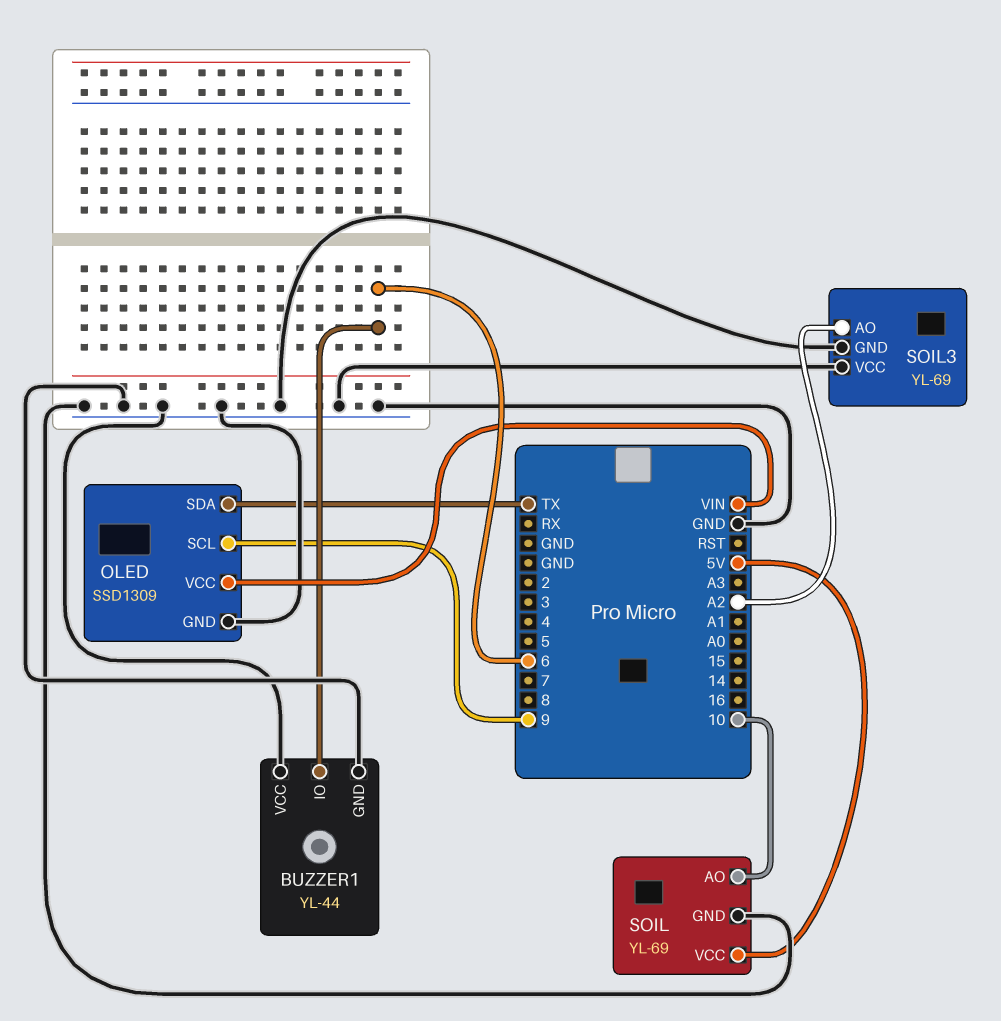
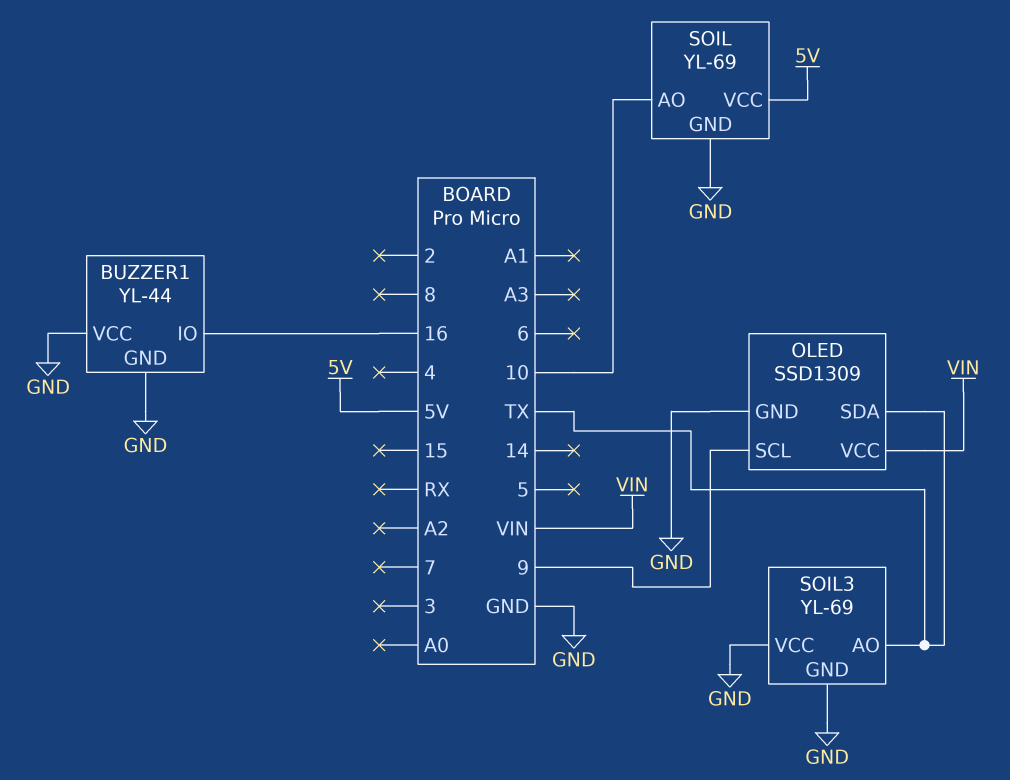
BUZZER1 pin IO: 6 -> 16
SOIL3 pin AO: A2 -> TX

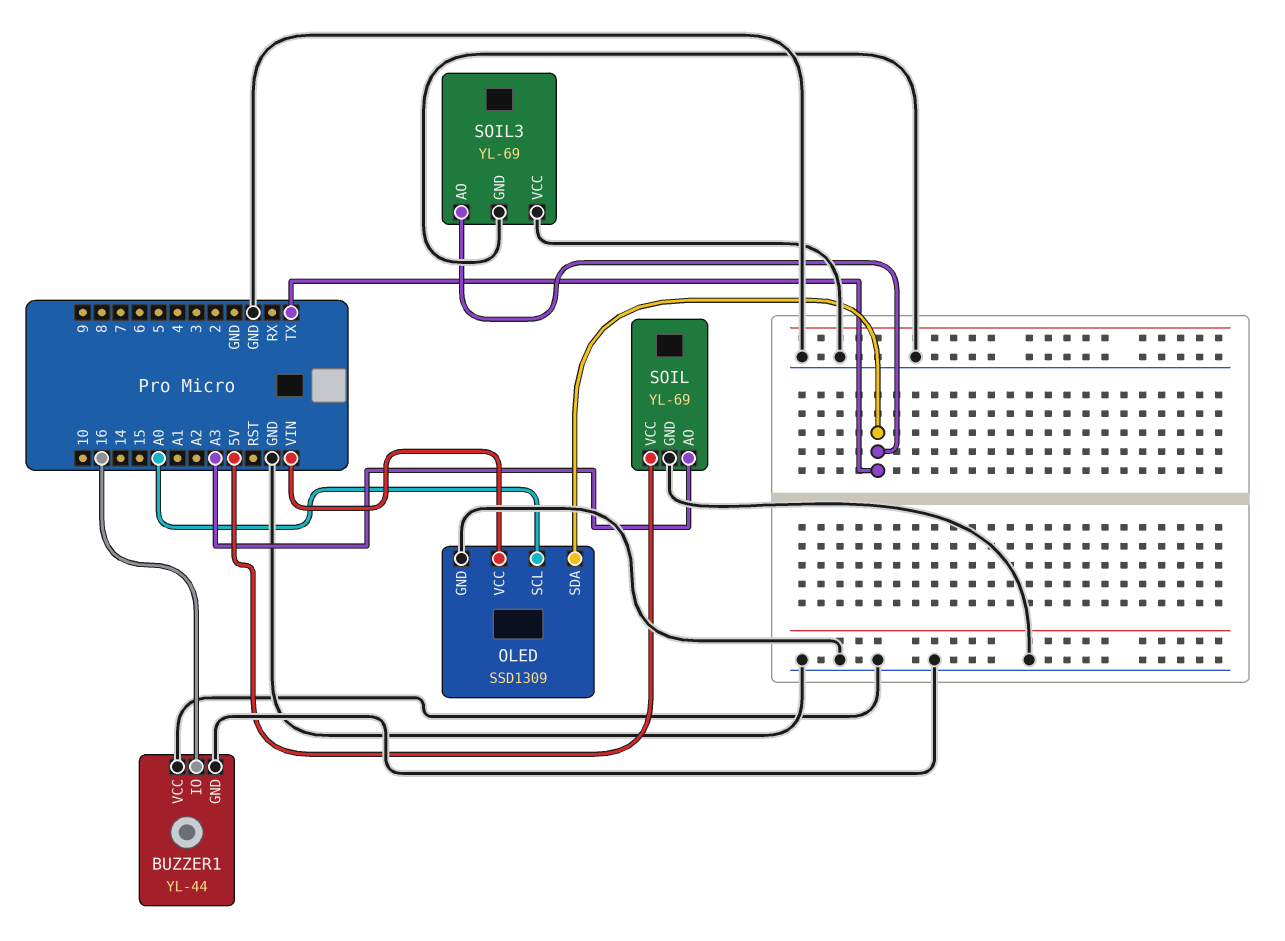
OLED pin SCL: 9 -> A0
SOIL pin AO: 10 -> A3

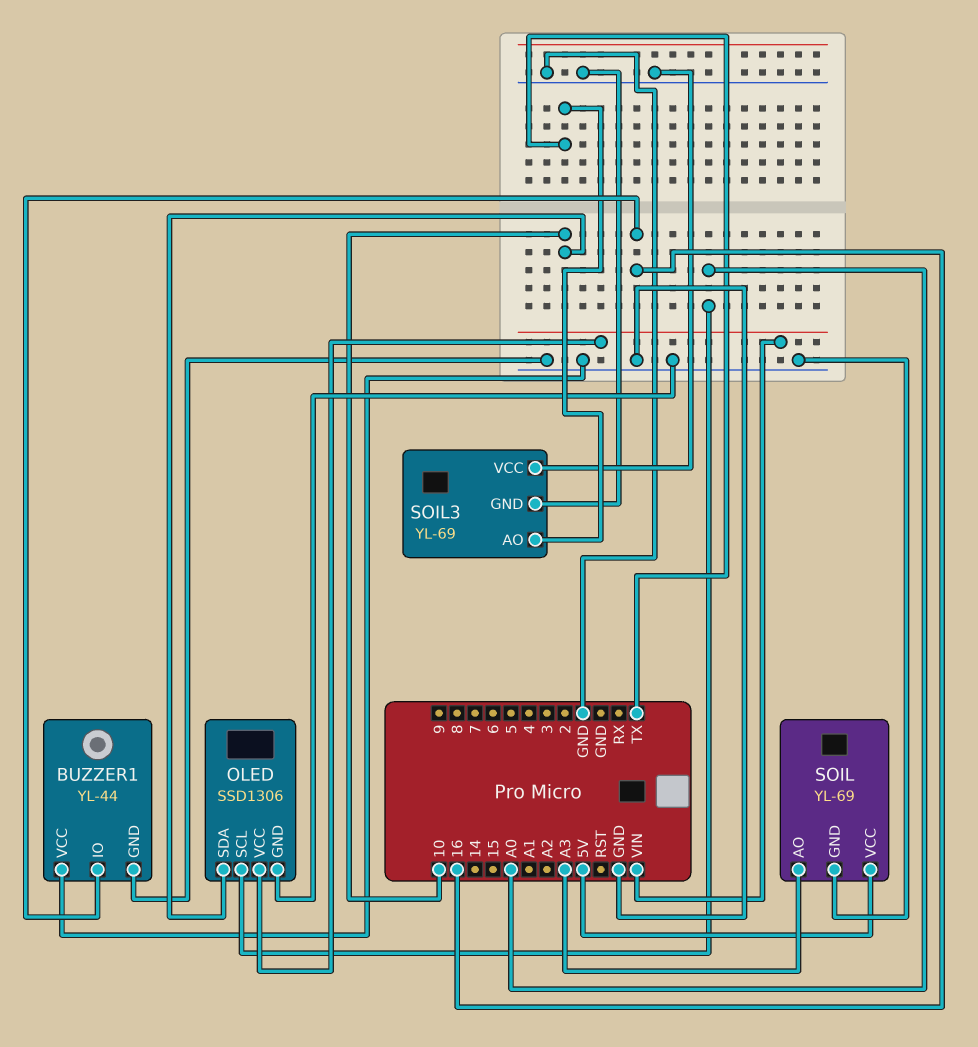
OLED: SSD1309 -> SSD1306
OLED pin SDA: TX -> 10

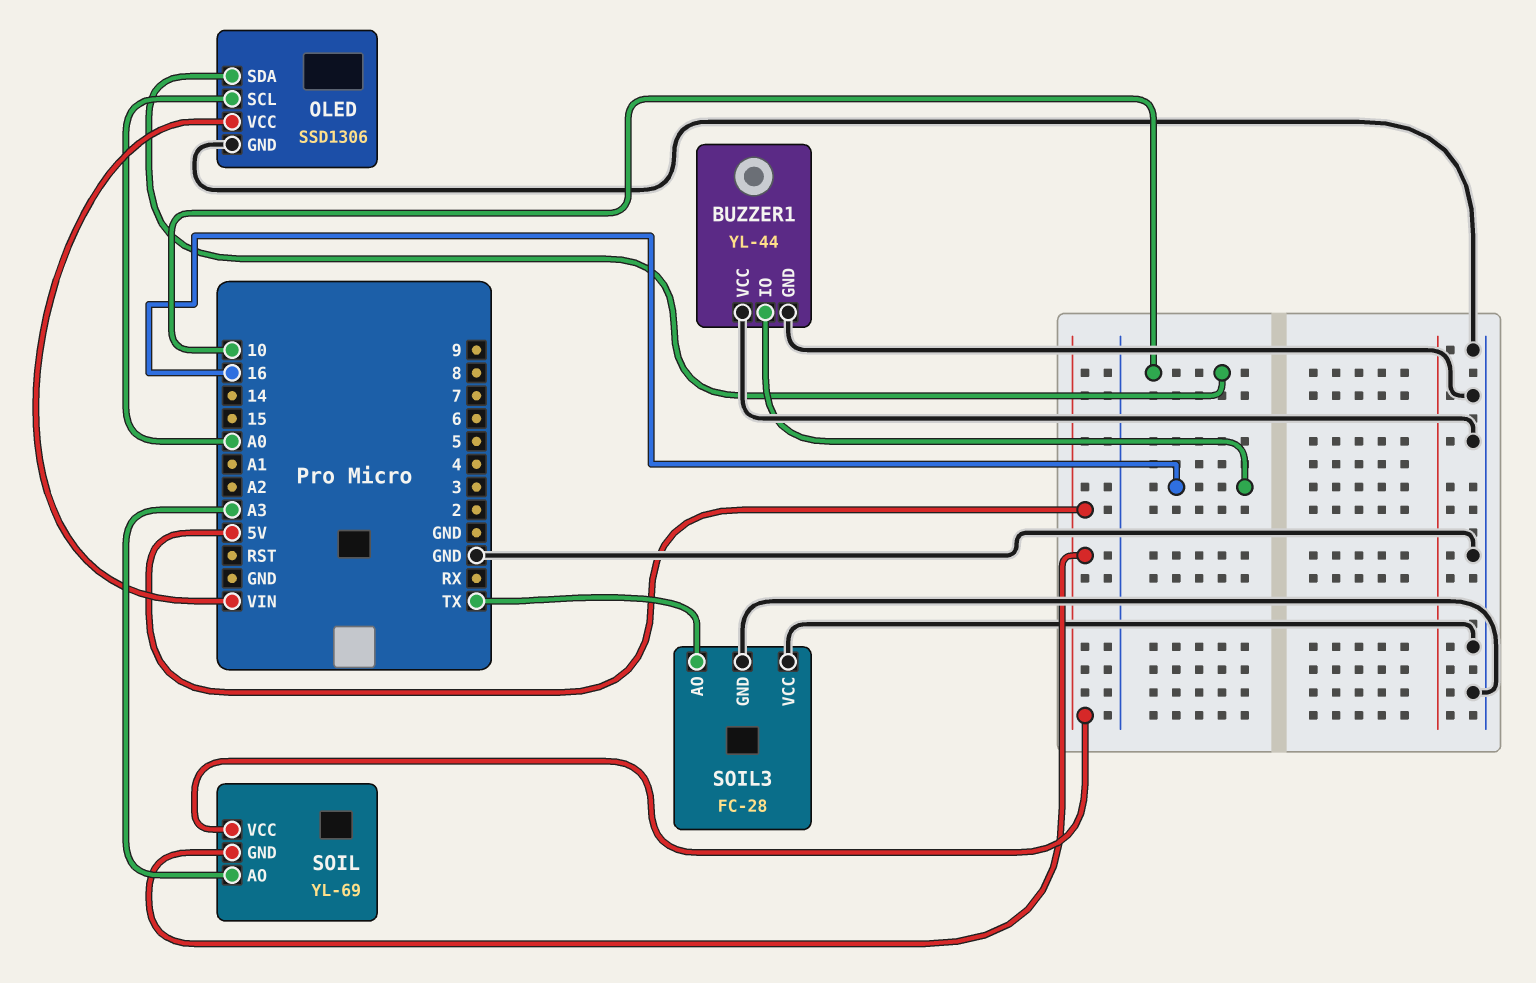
SOIL pin GND: GND -> 5V
SOIL3: YL-69 -> FC-28

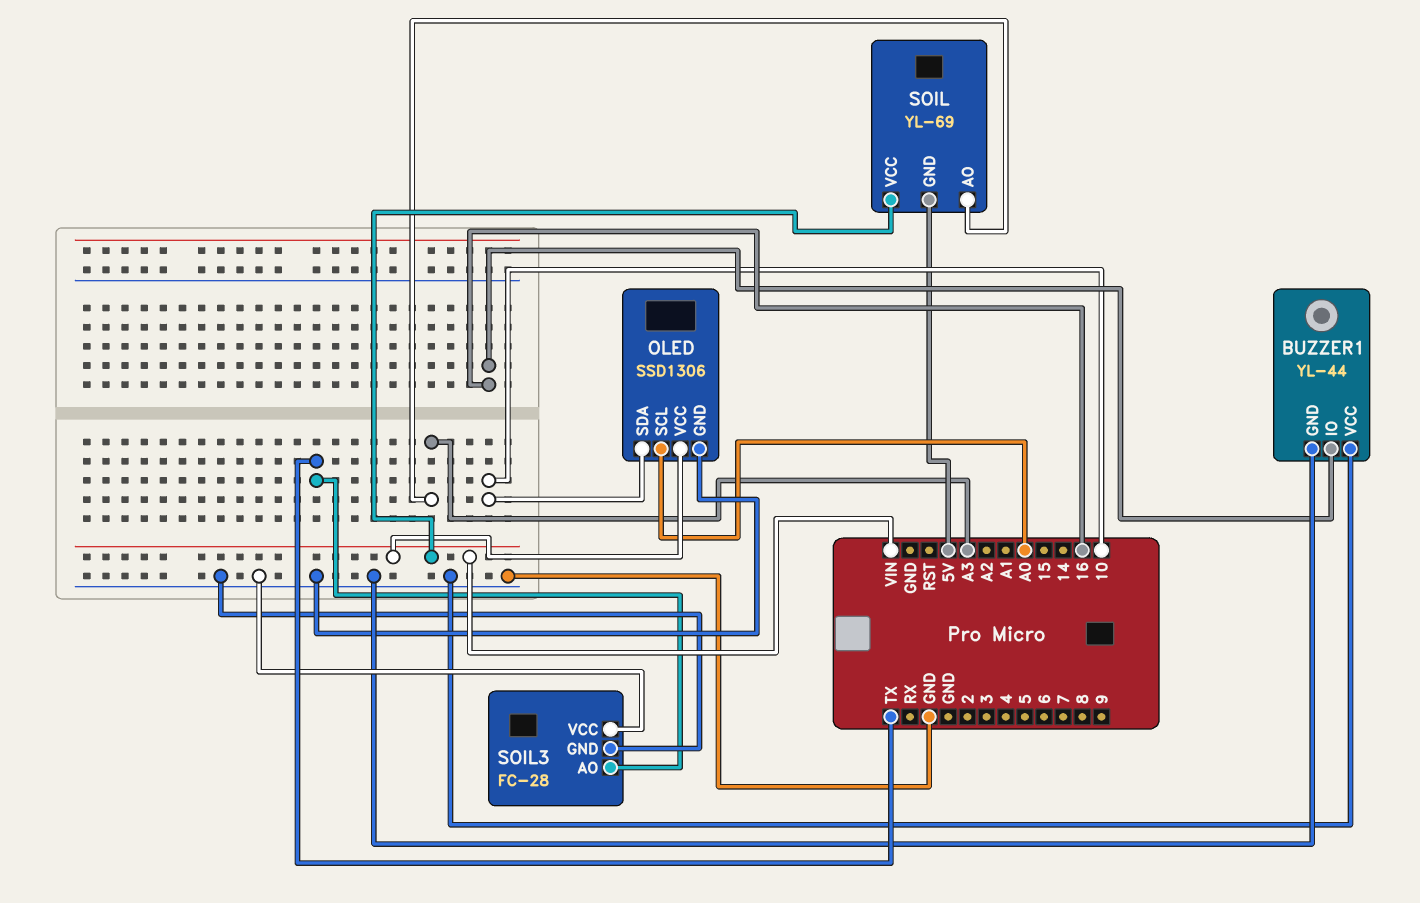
SOIL pin VCC: 5V -> VIN

